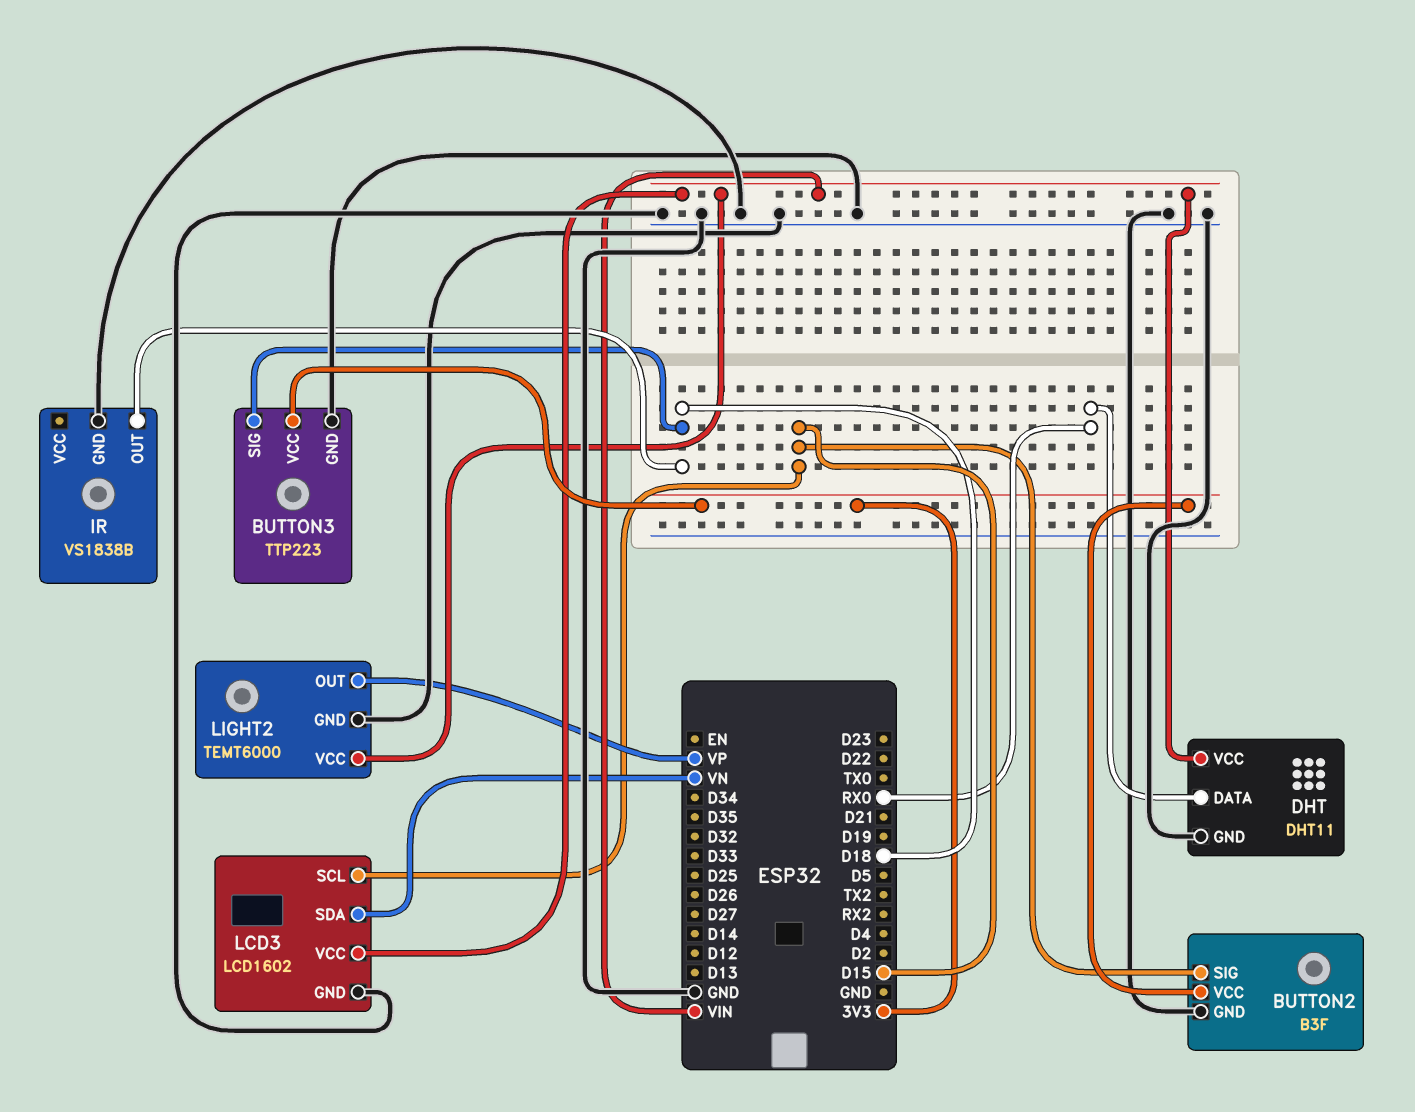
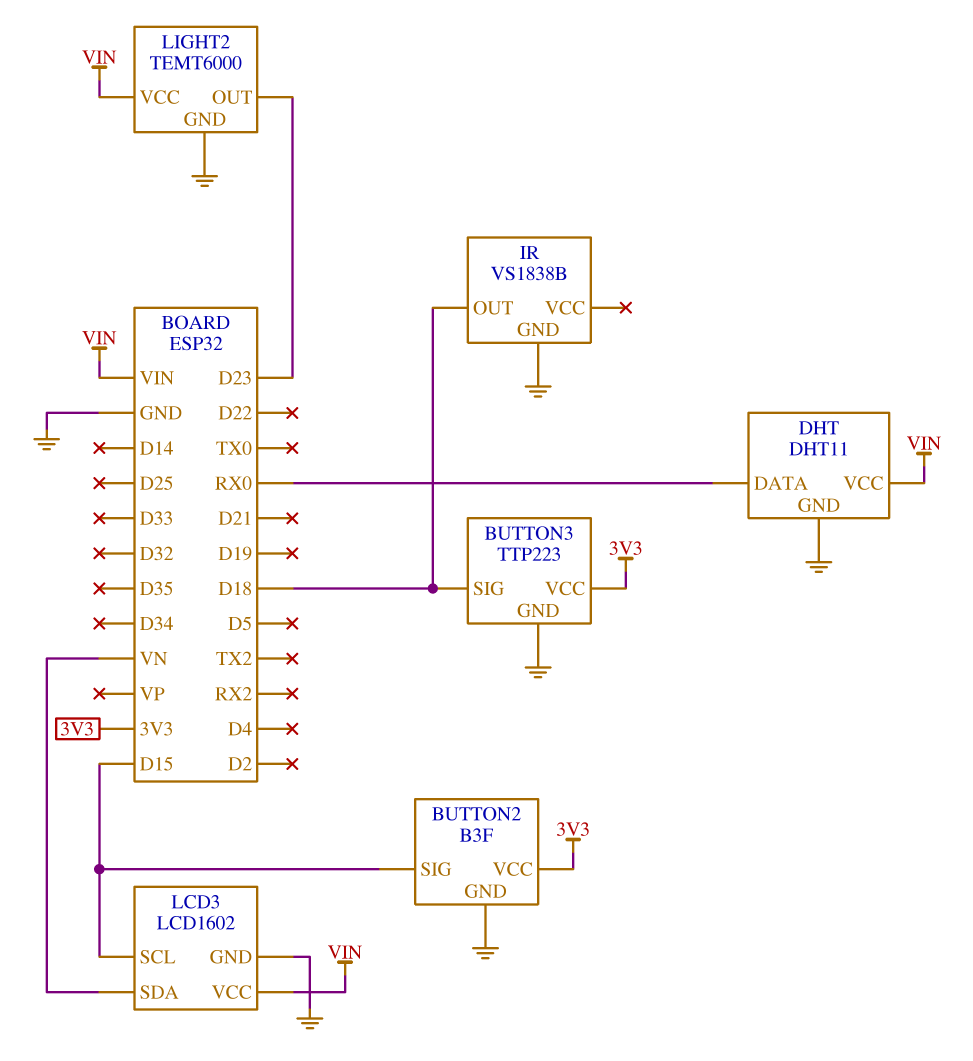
LIGHT2 pin OUT: VP -> D23

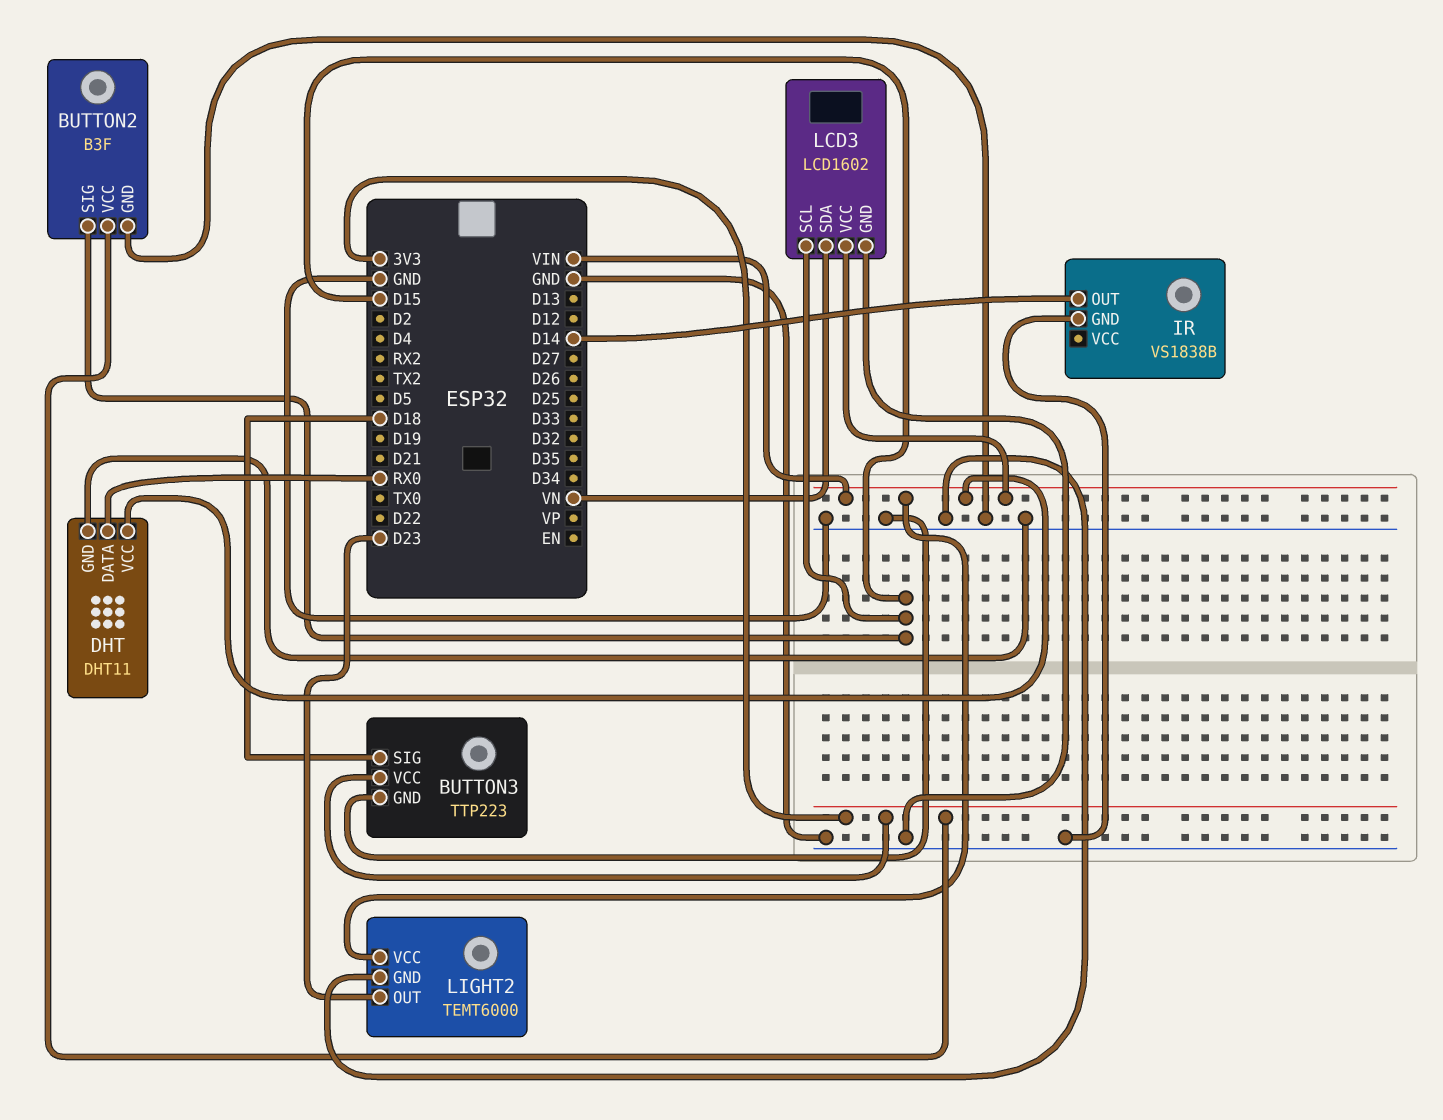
IR pin OUT: D18 -> D14

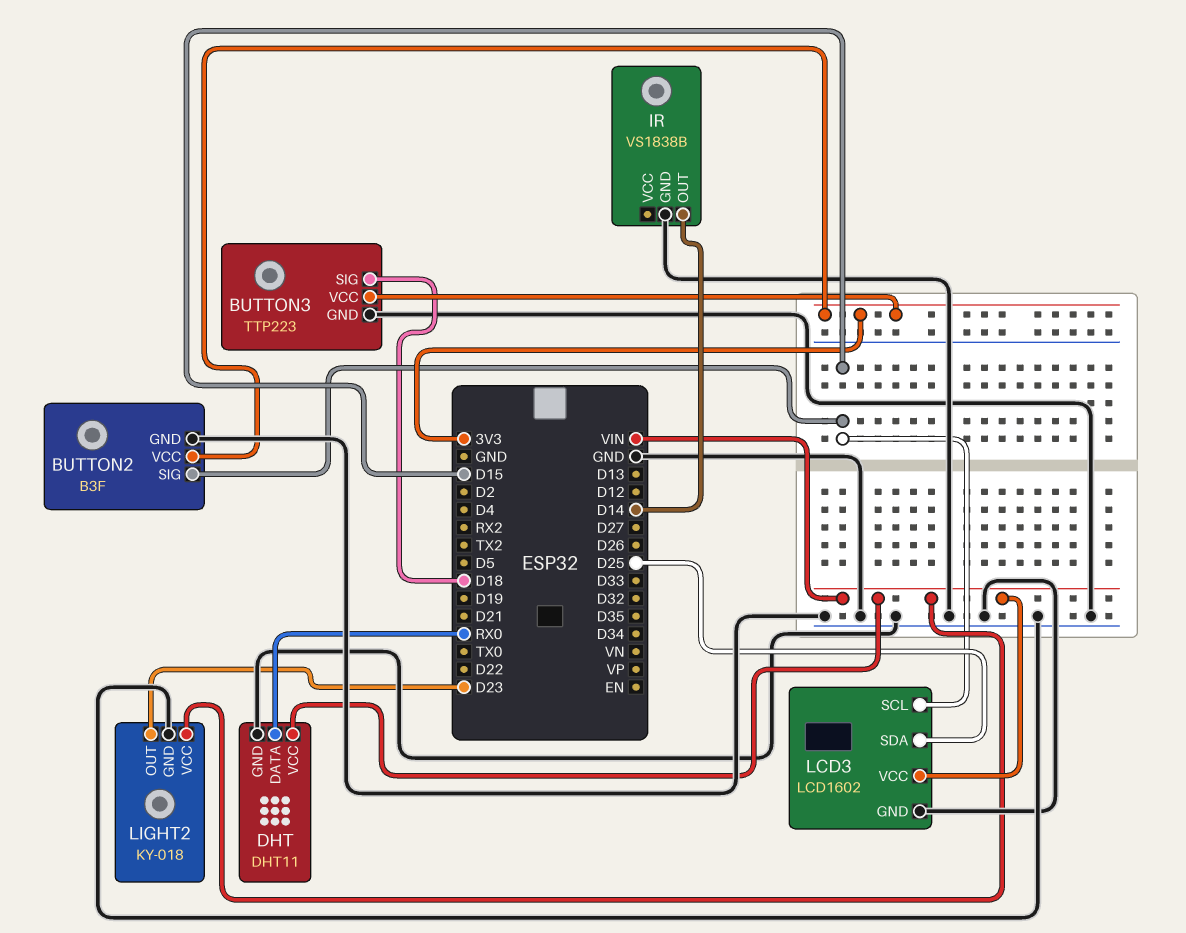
LCD3 pin SDA: VN -> D25
LIGHT2: TEMT6000 -> KY-018

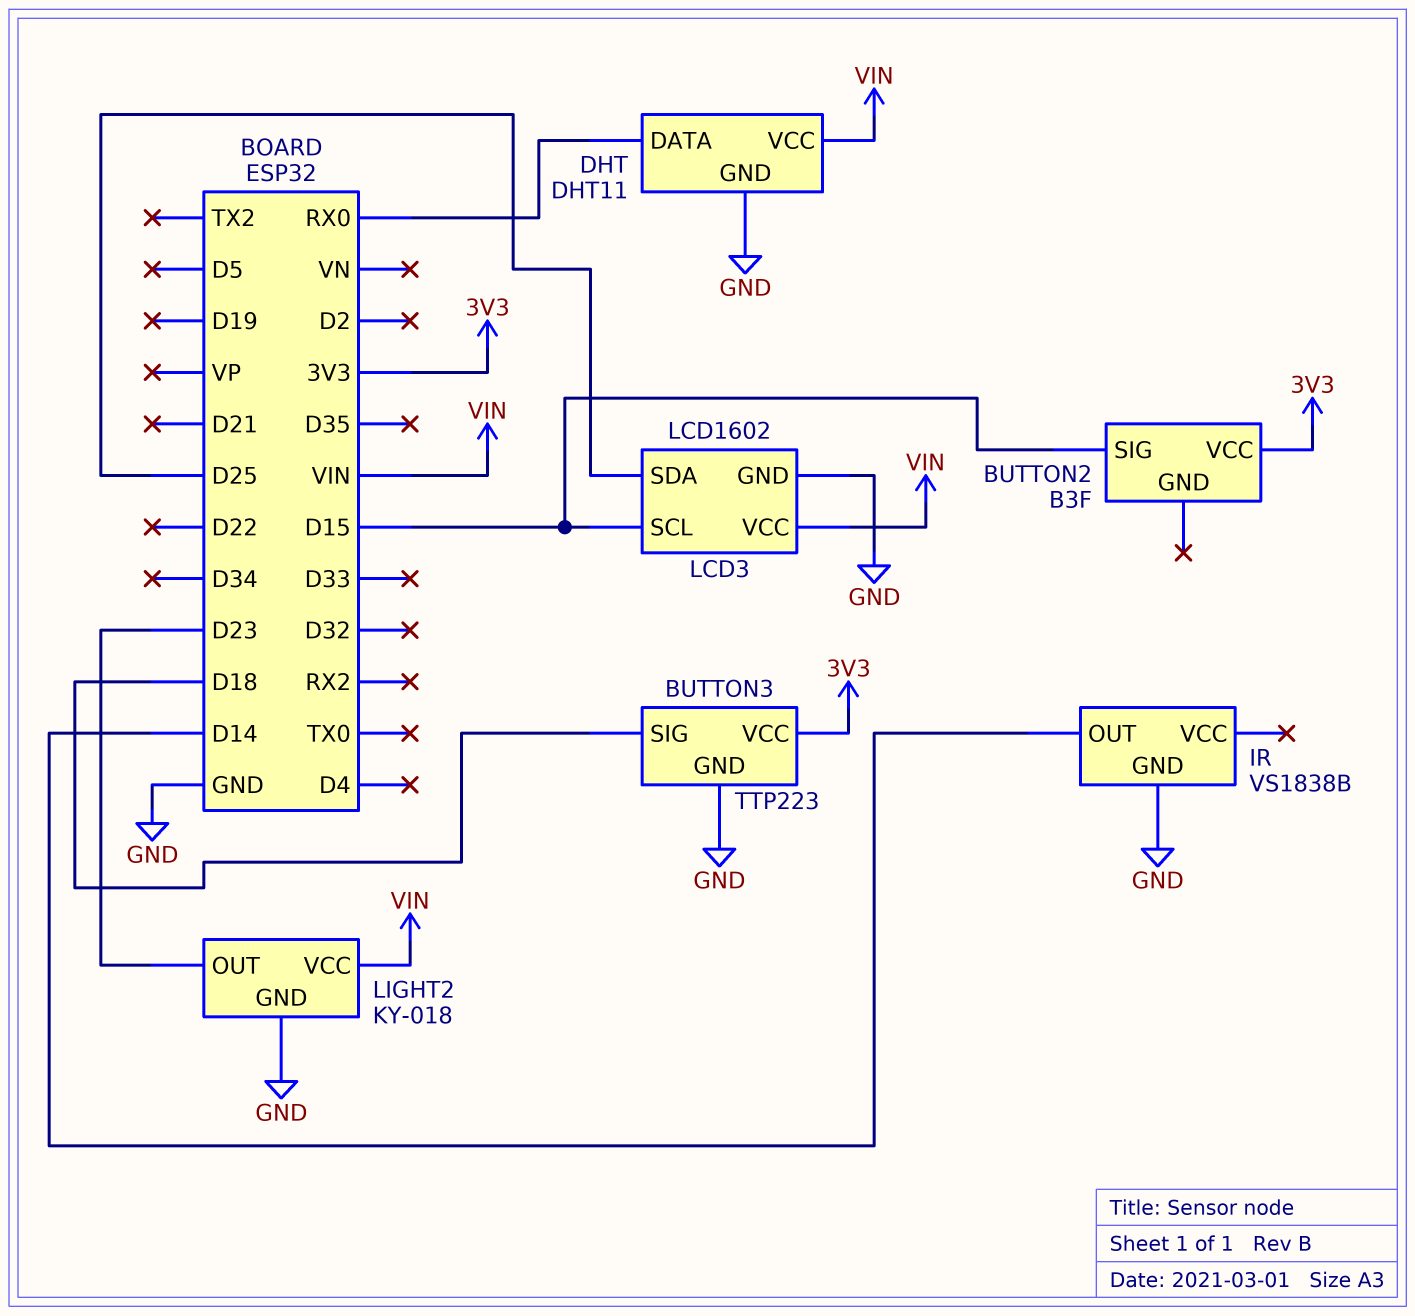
BUTTON2 pin GND: GND -> none

